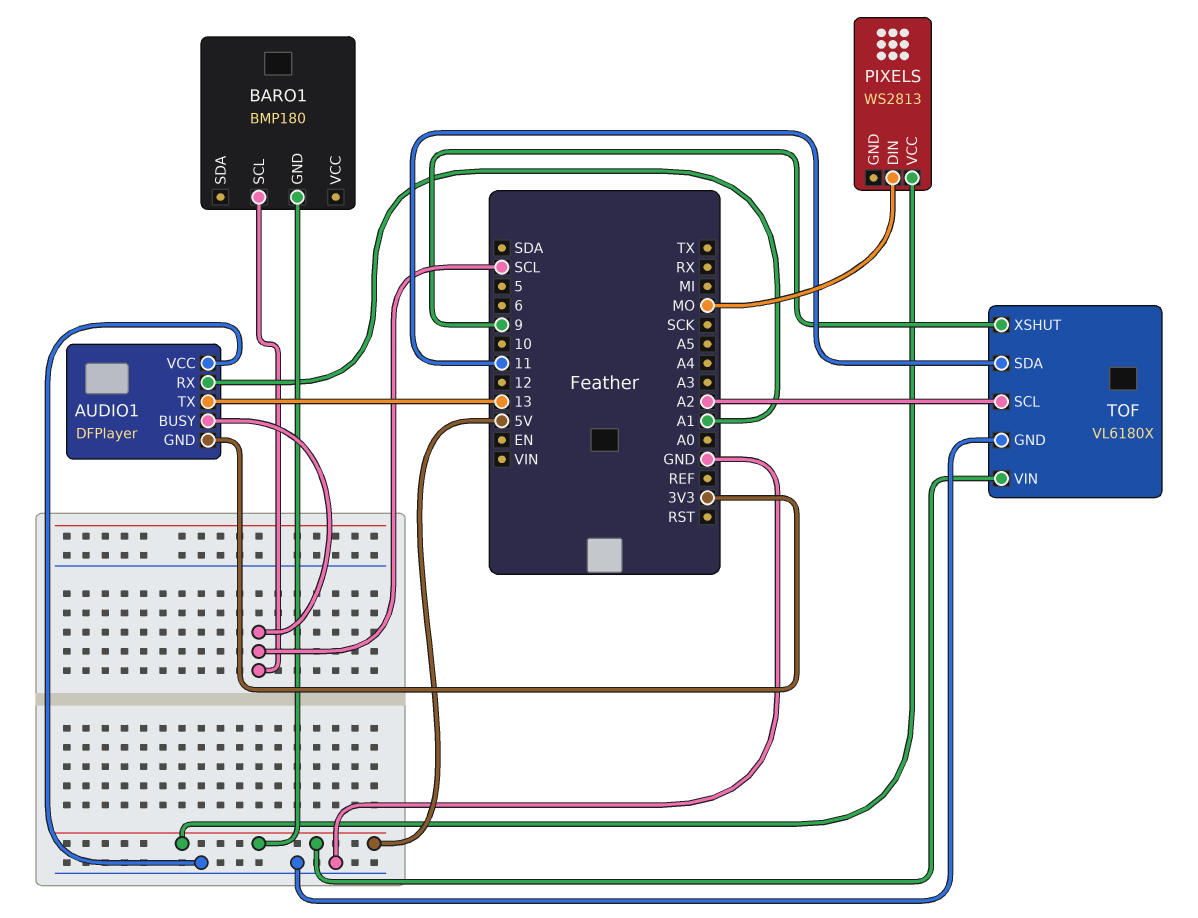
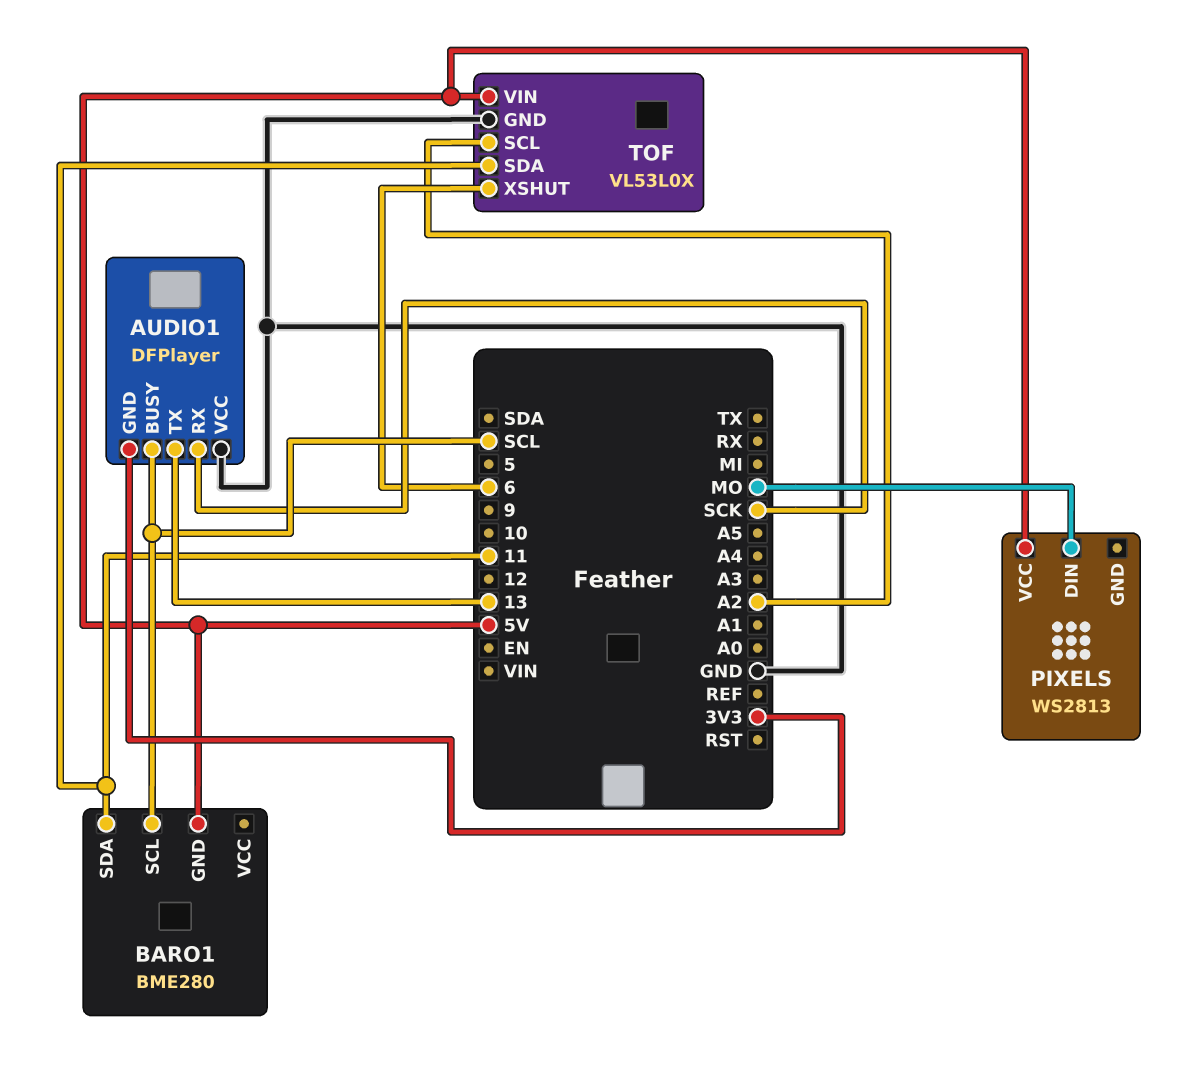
AUDIO1 pin RX: A1 -> SCK
BARO1: BMP180 -> BME280
BARO1 pin SDA: none -> 11
TOF: VL6180X -> VL53L0X
TOF pin XSHUT: 9 -> 6

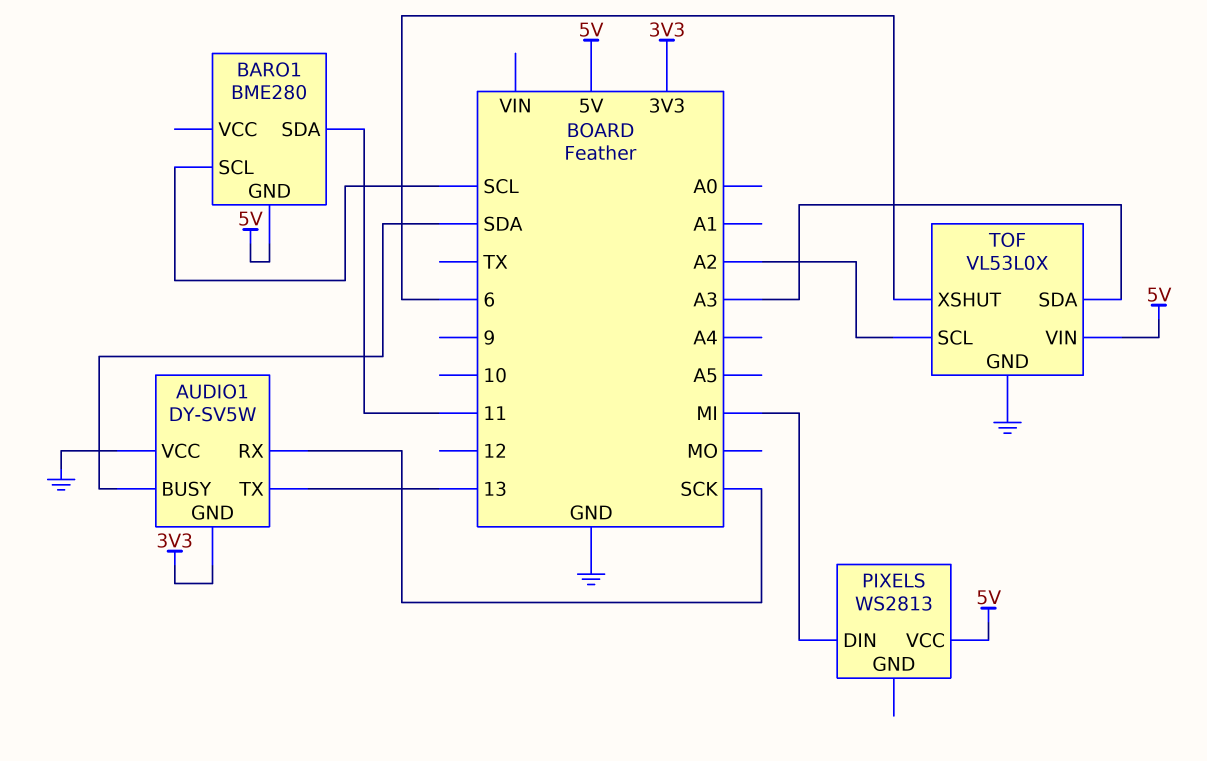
AUDIO1: DFPlayer -> DY-SV5W
AUDIO1 pin BUSY: SCL -> SDA
PIXELS pin DIN: MO -> MI
TOF pin SDA: 11 -> A3

